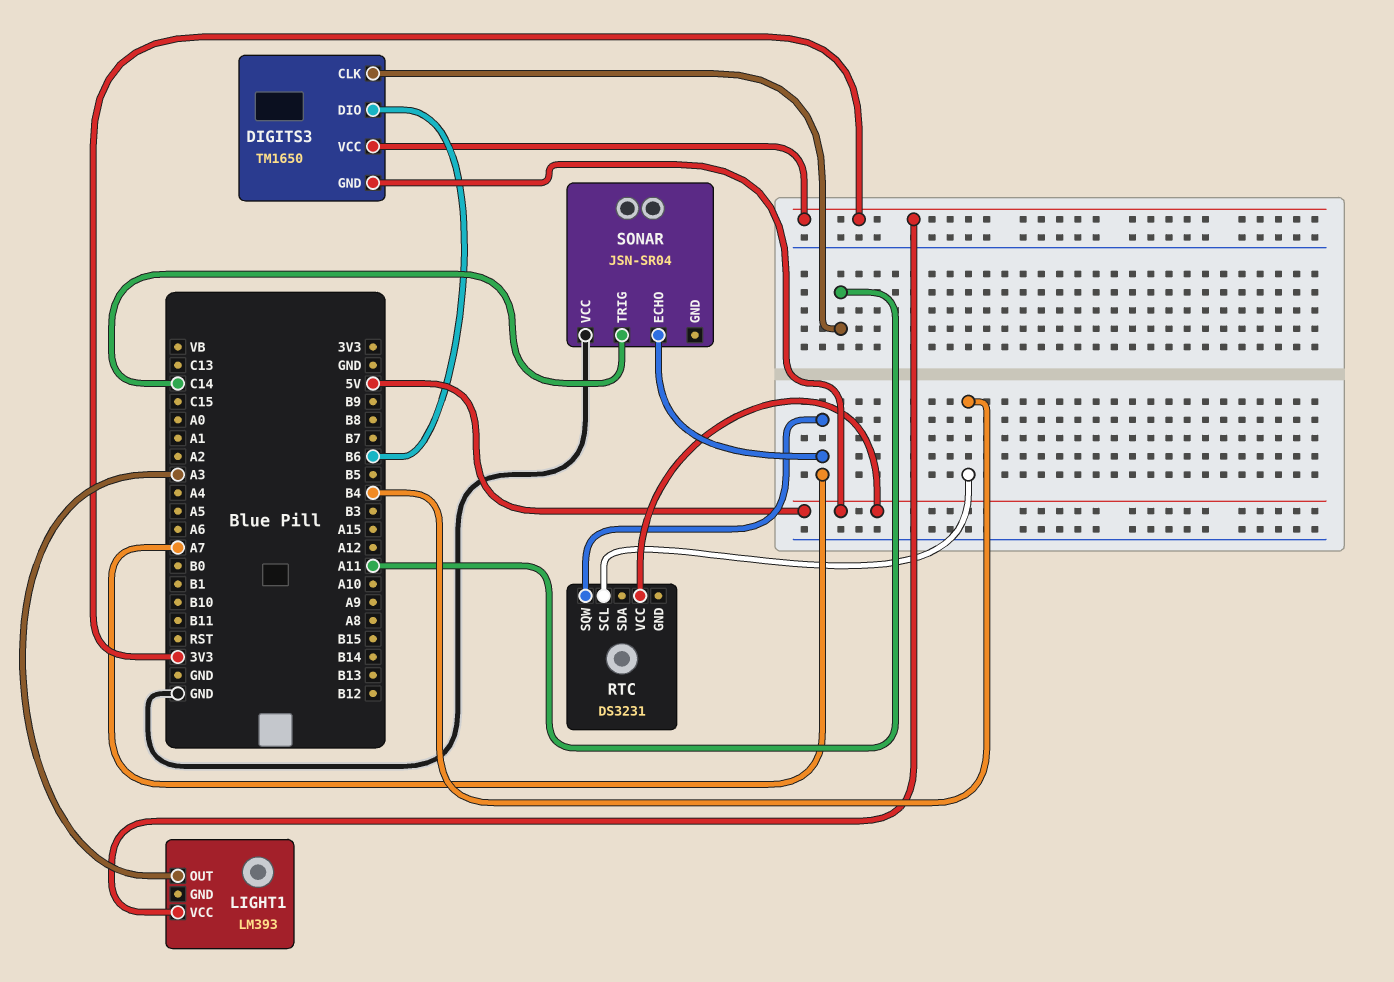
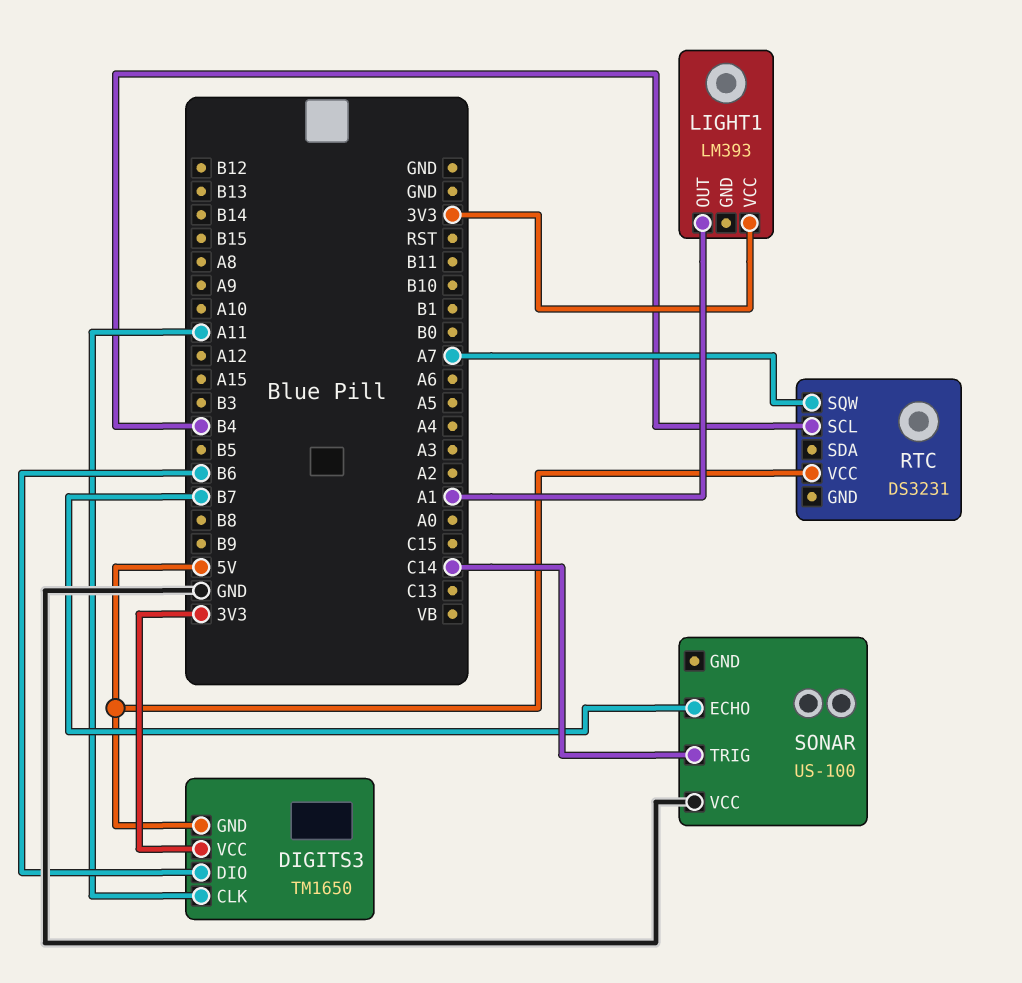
LIGHT1 pin OUT: A3 -> A1
SONAR: JSN-SR04 -> US-100
SONAR pin ECHO: A7 -> B7

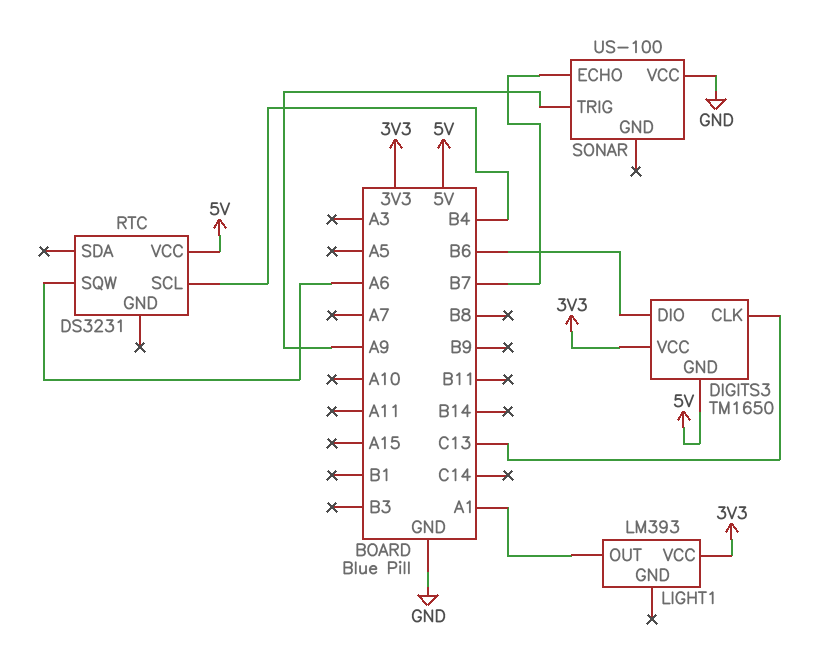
DIGITS3 pin CLK: A11 -> C13
RTC pin SQW: A7 -> A6
SONAR pin TRIG: C14 -> A9

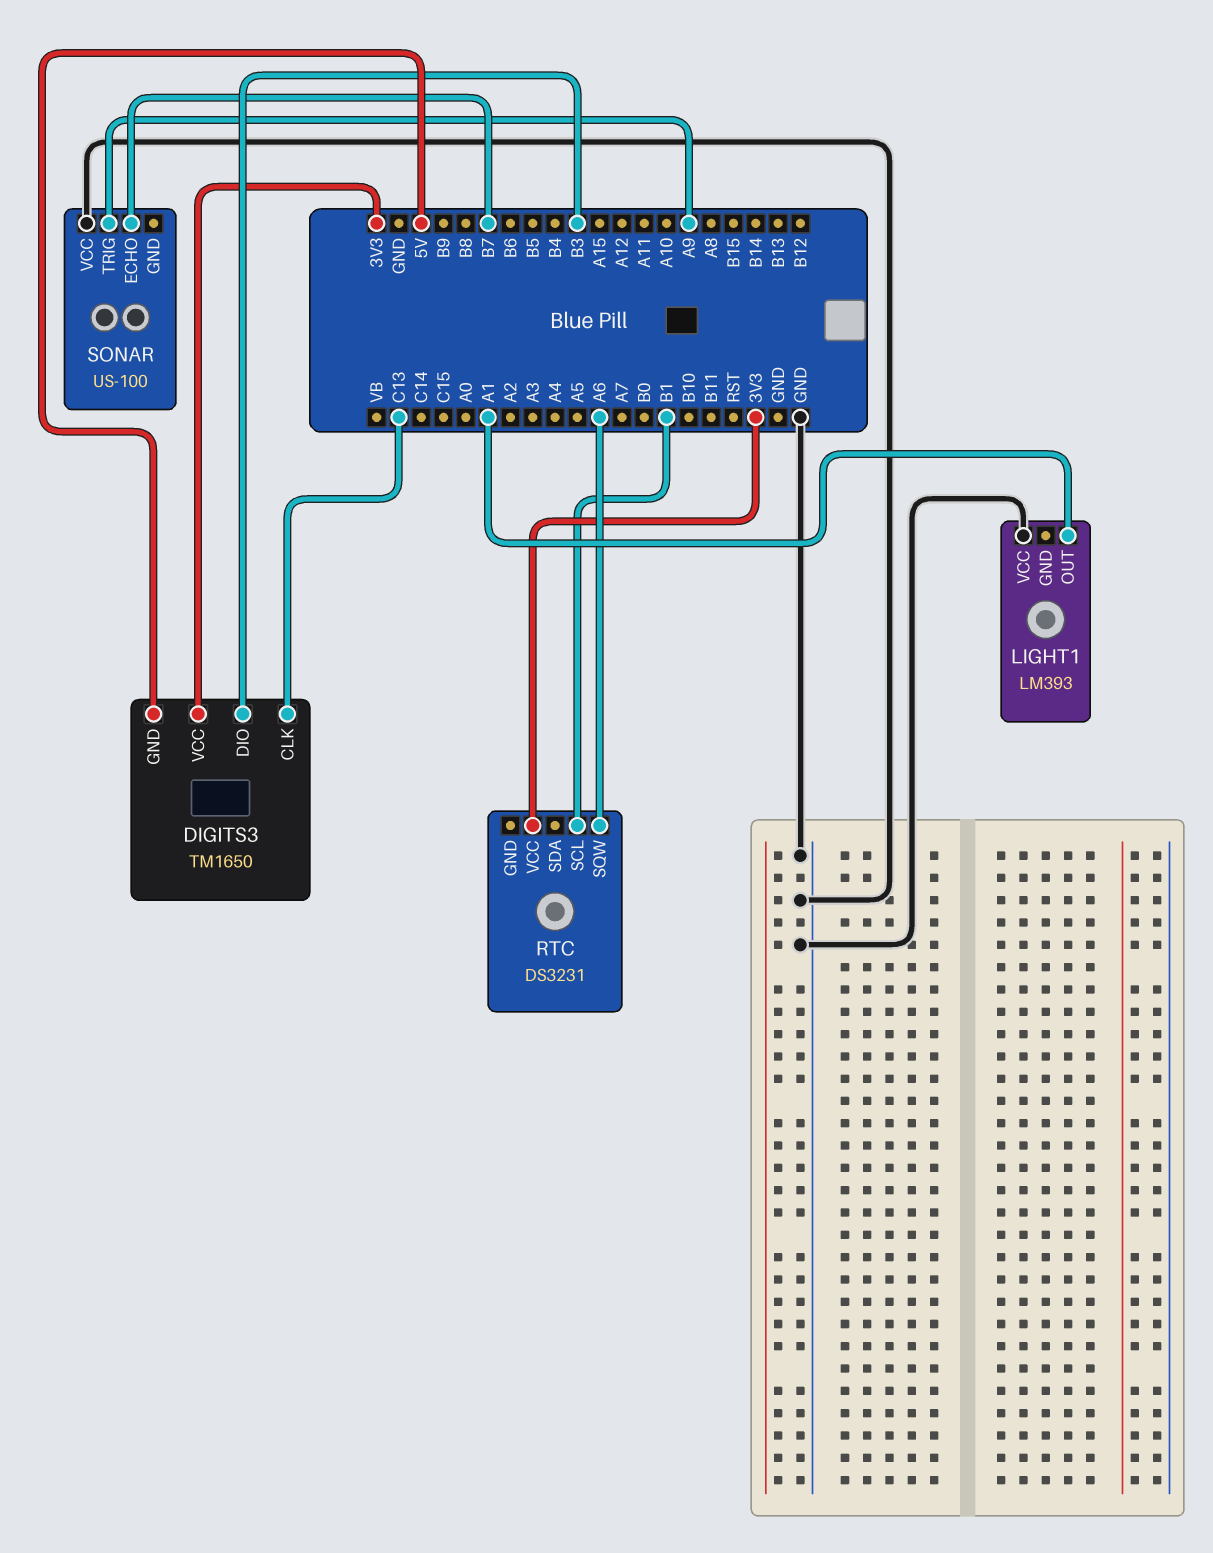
DIGITS3 pin DIO: B6 -> B3
LIGHT1 pin VCC: 3V3 -> GND
RTC pin SCL: B4 -> B1
RTC pin VCC: 5V -> 3V3

